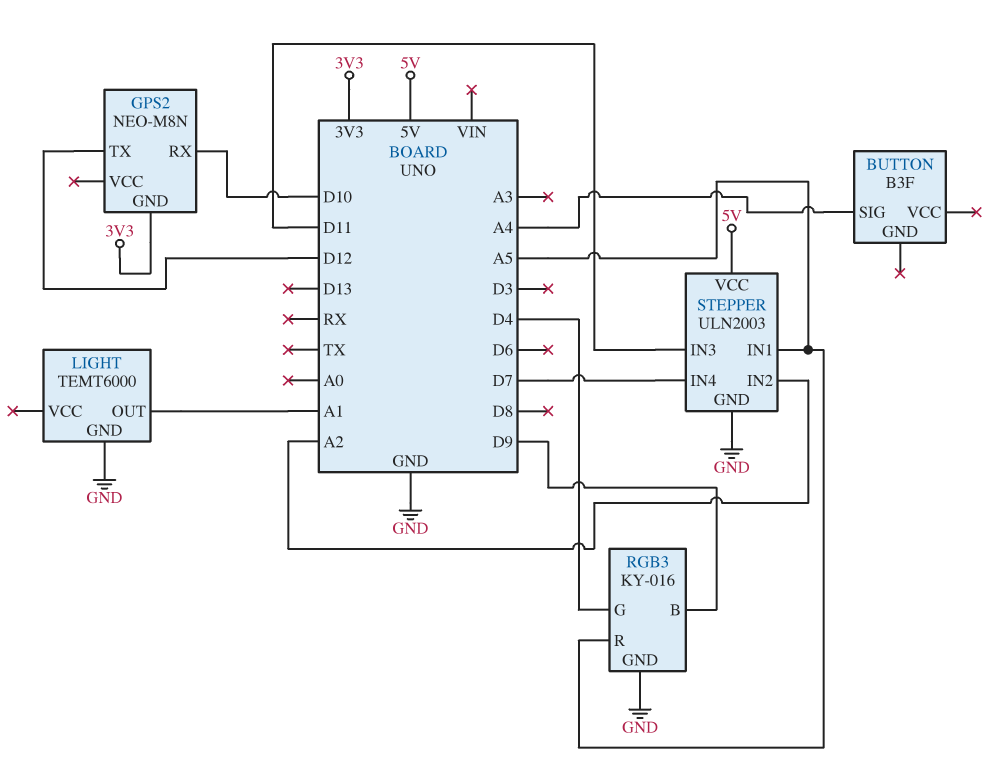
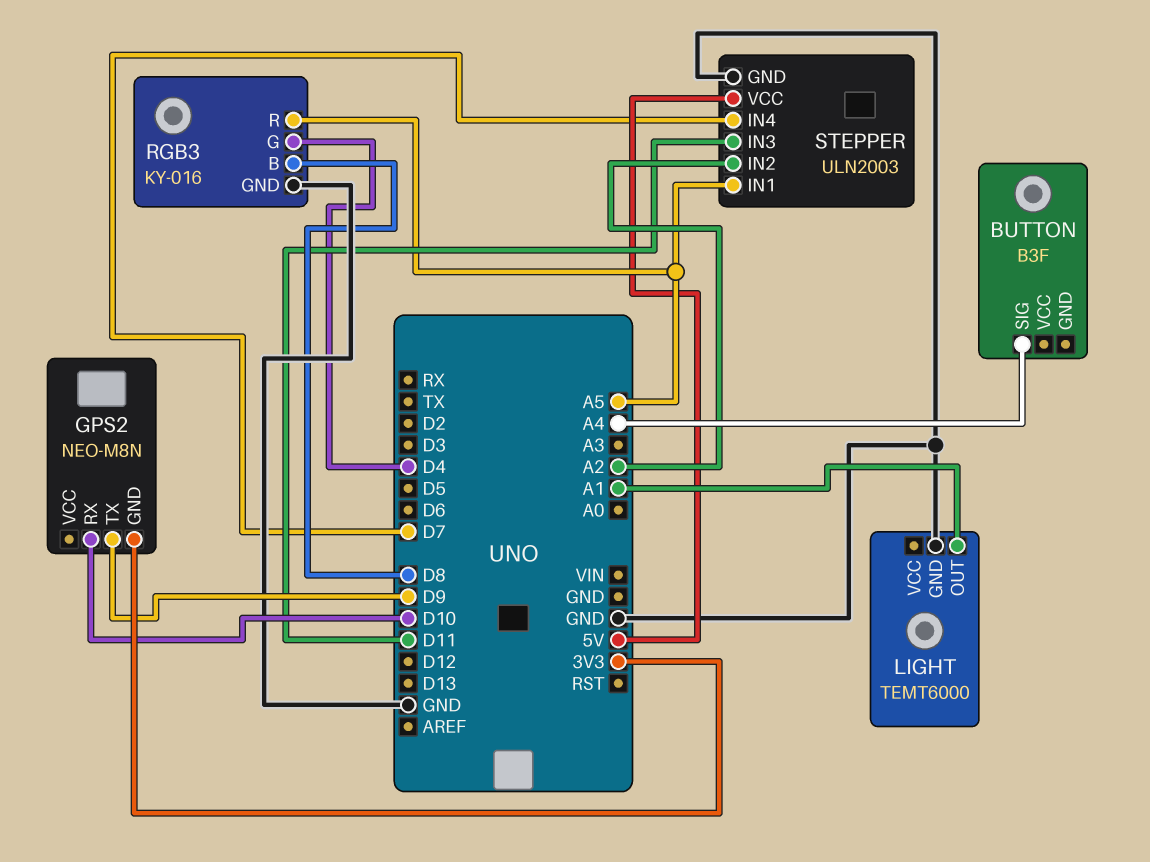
GPS2 pin TX: D12 -> D9
RGB3 pin B: D9 -> D8

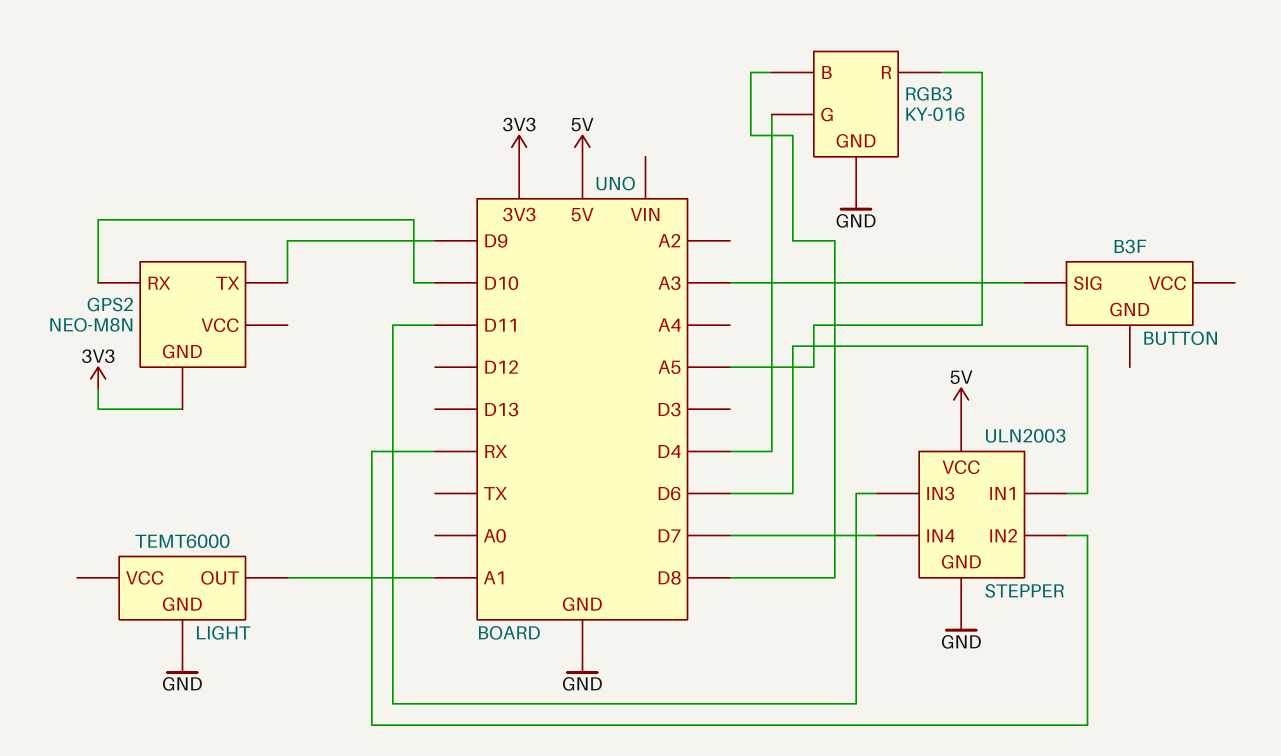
BUTTON pin SIG: A4 -> A3
STEPPER pin IN1: A5 -> D6
STEPPER pin IN2: A2 -> RX

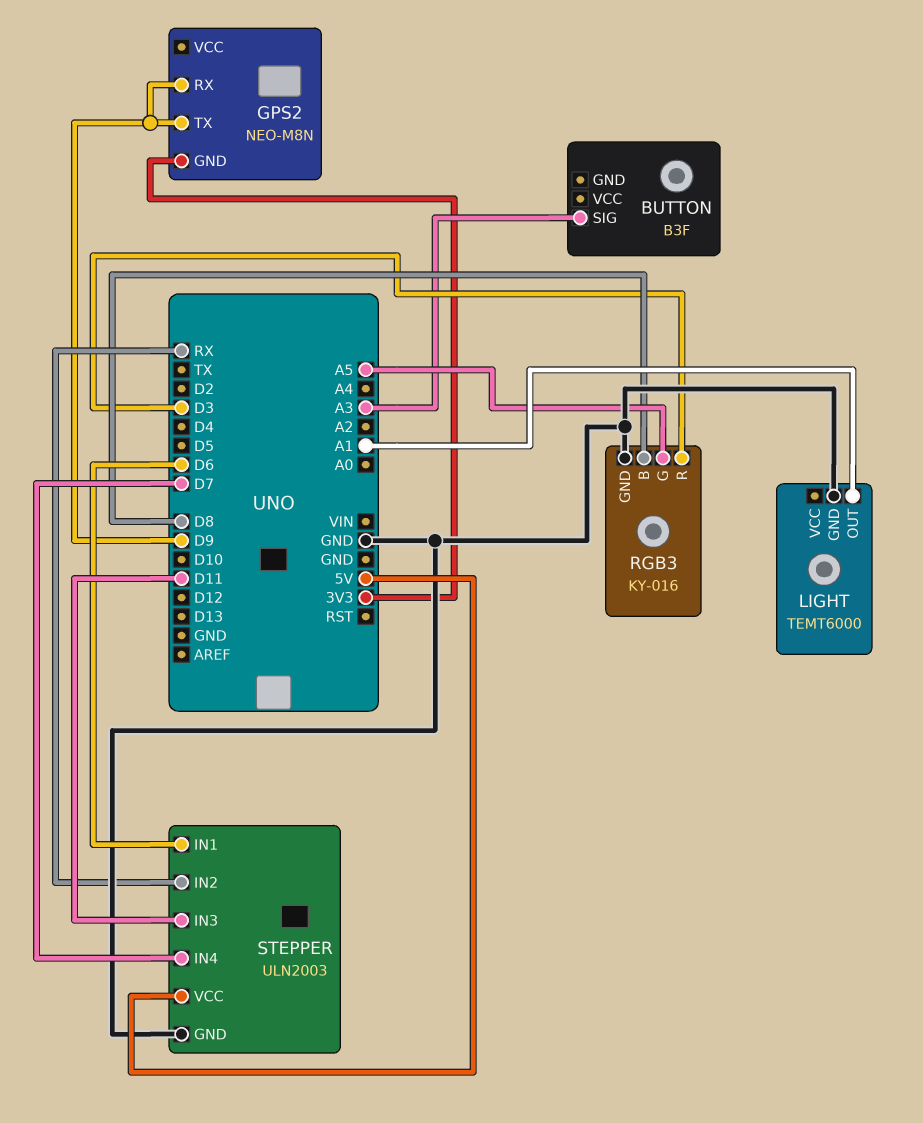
GPS2 pin RX: D10 -> D9
RGB3 pin G: D4 -> A5
RGB3 pin R: A5 -> D3

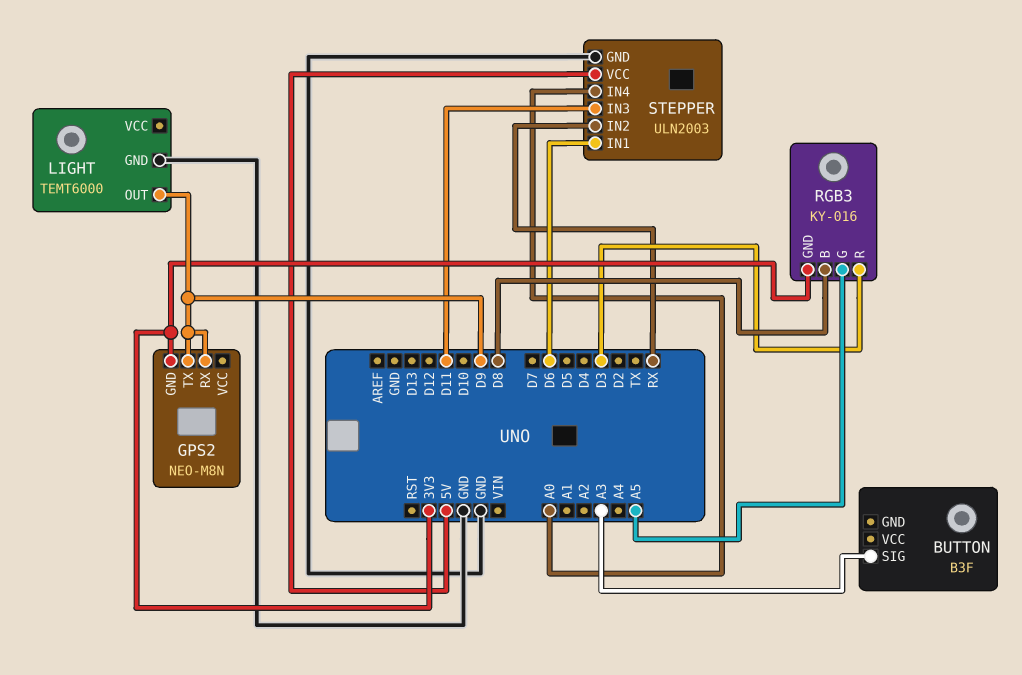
LIGHT pin OUT: A1 -> D9
RGB3 pin GND: GND -> 3V3
STEPPER pin IN4: D7 -> A0

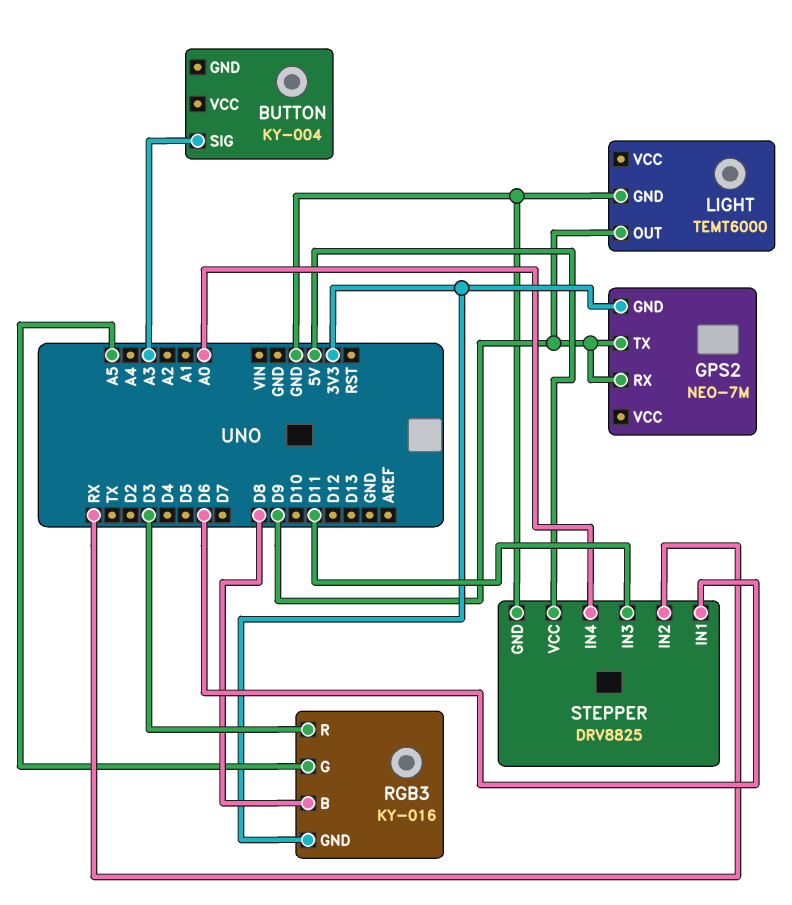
BUTTON: B3F -> KY-004
GPS2: NEO-M8N -> NEO-7M
STEPPER: ULN2003 -> DRV8825

